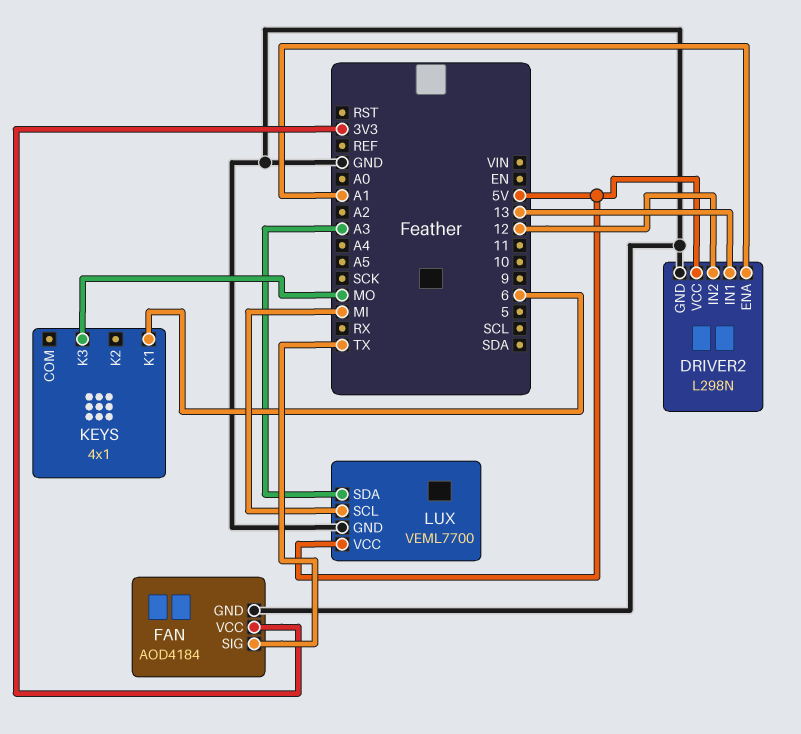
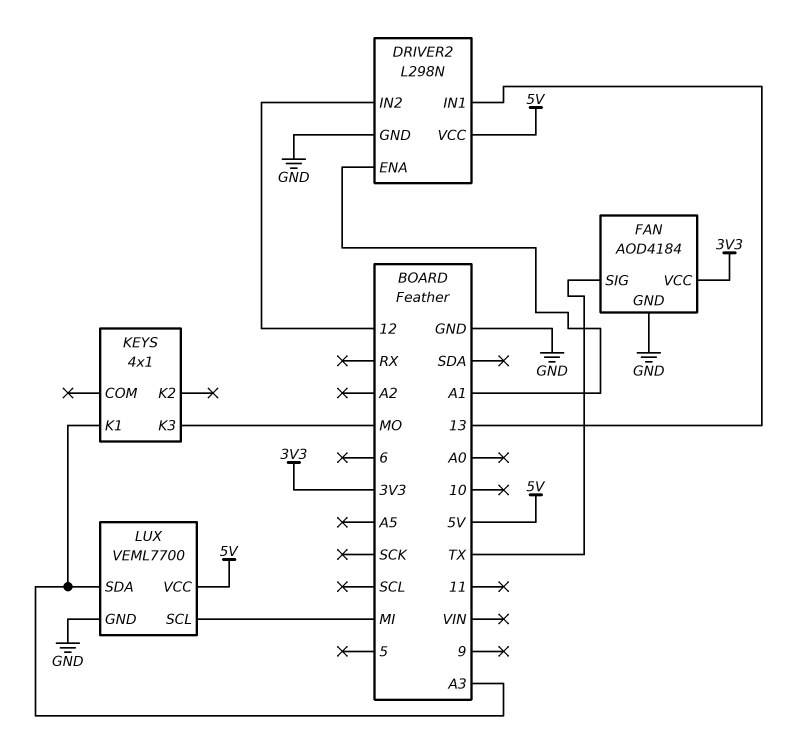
KEYS pin K1: 6 -> A3

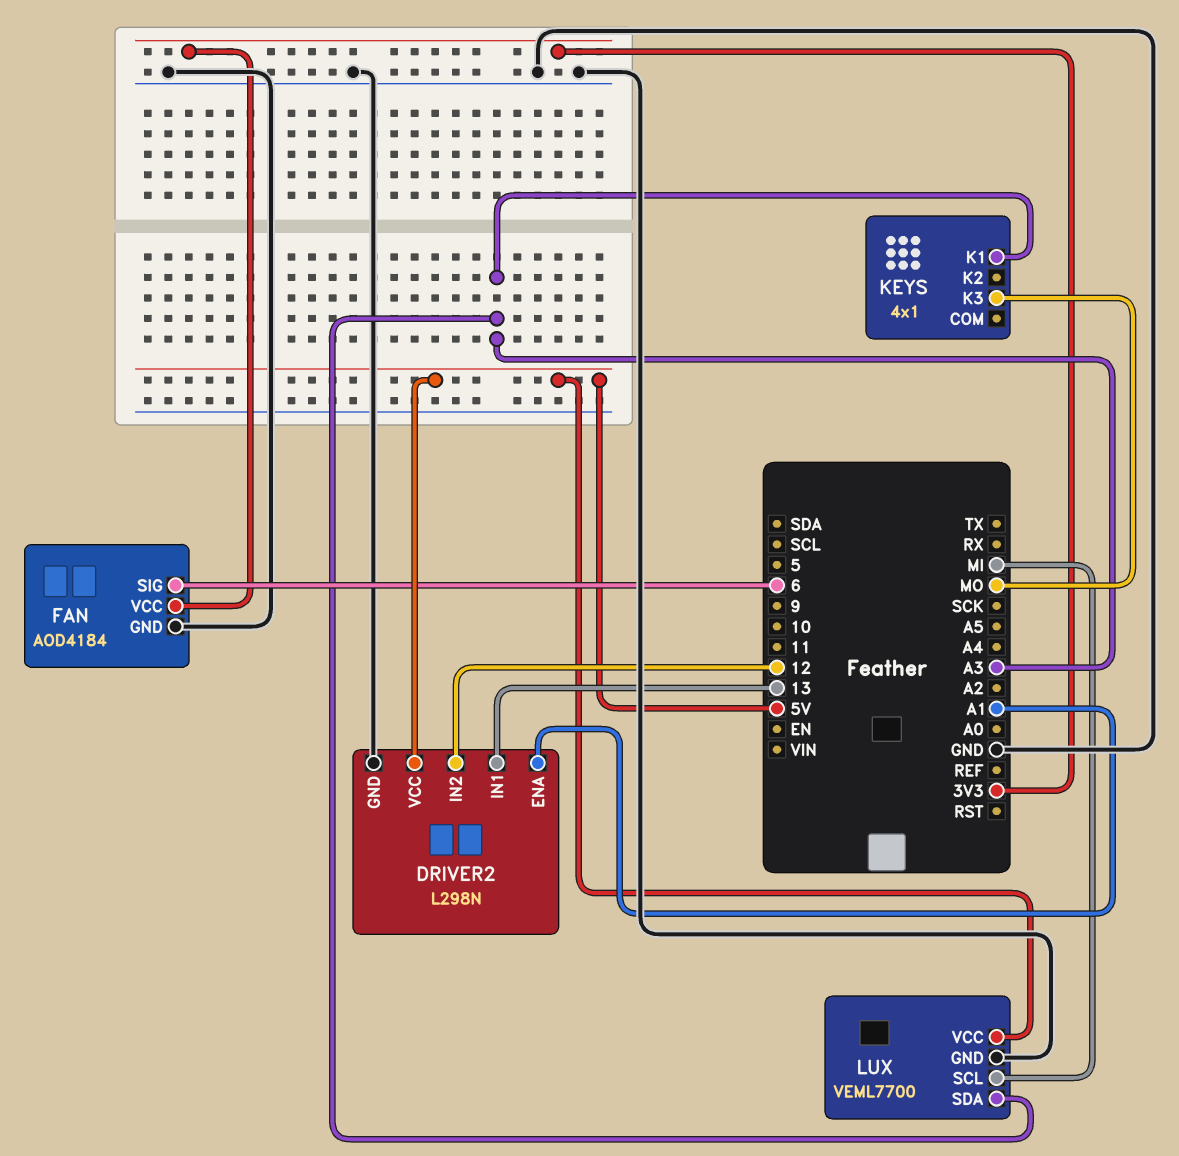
FAN pin SIG: TX -> 6

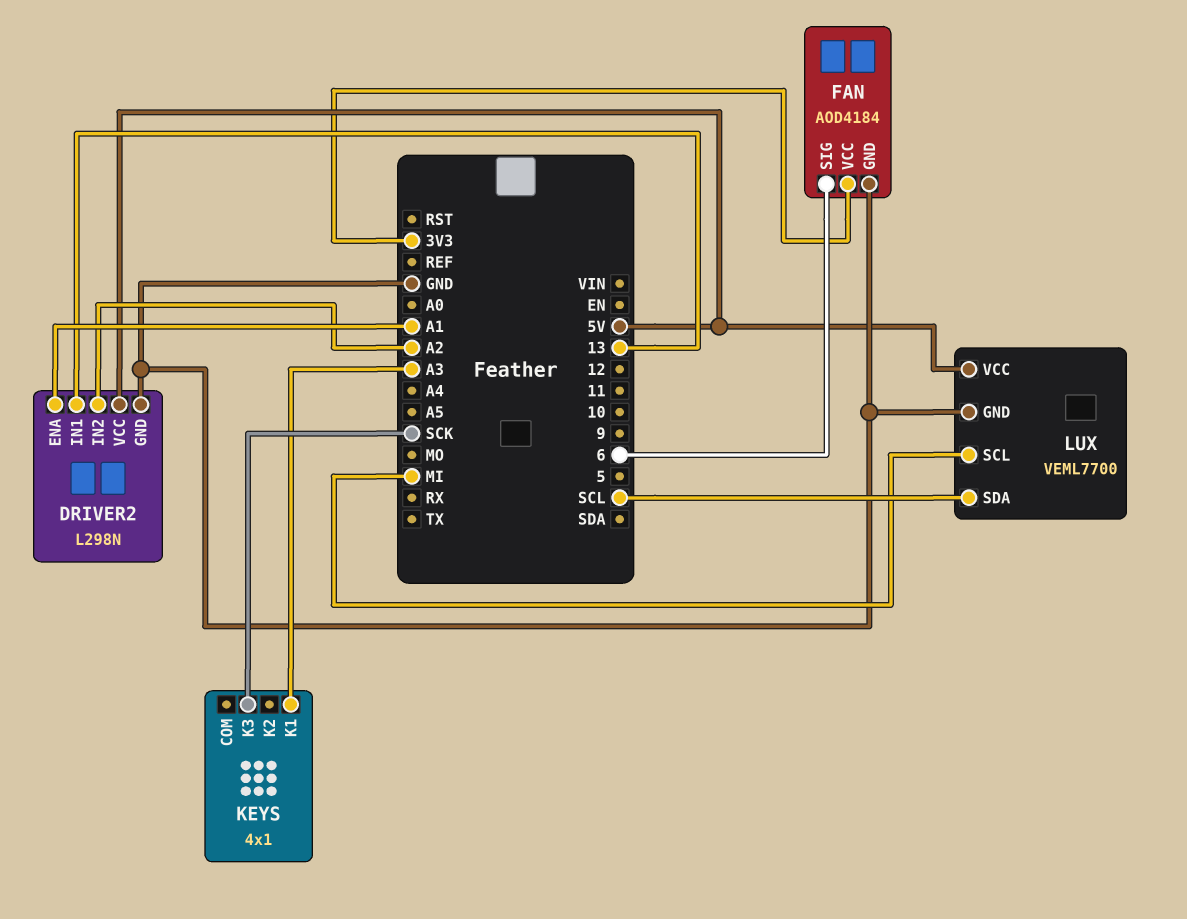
DRIVER2 pin IN2: 12 -> A2
KEYS pin K3: MO -> SCK
LUX pin SDA: A3 -> SCL

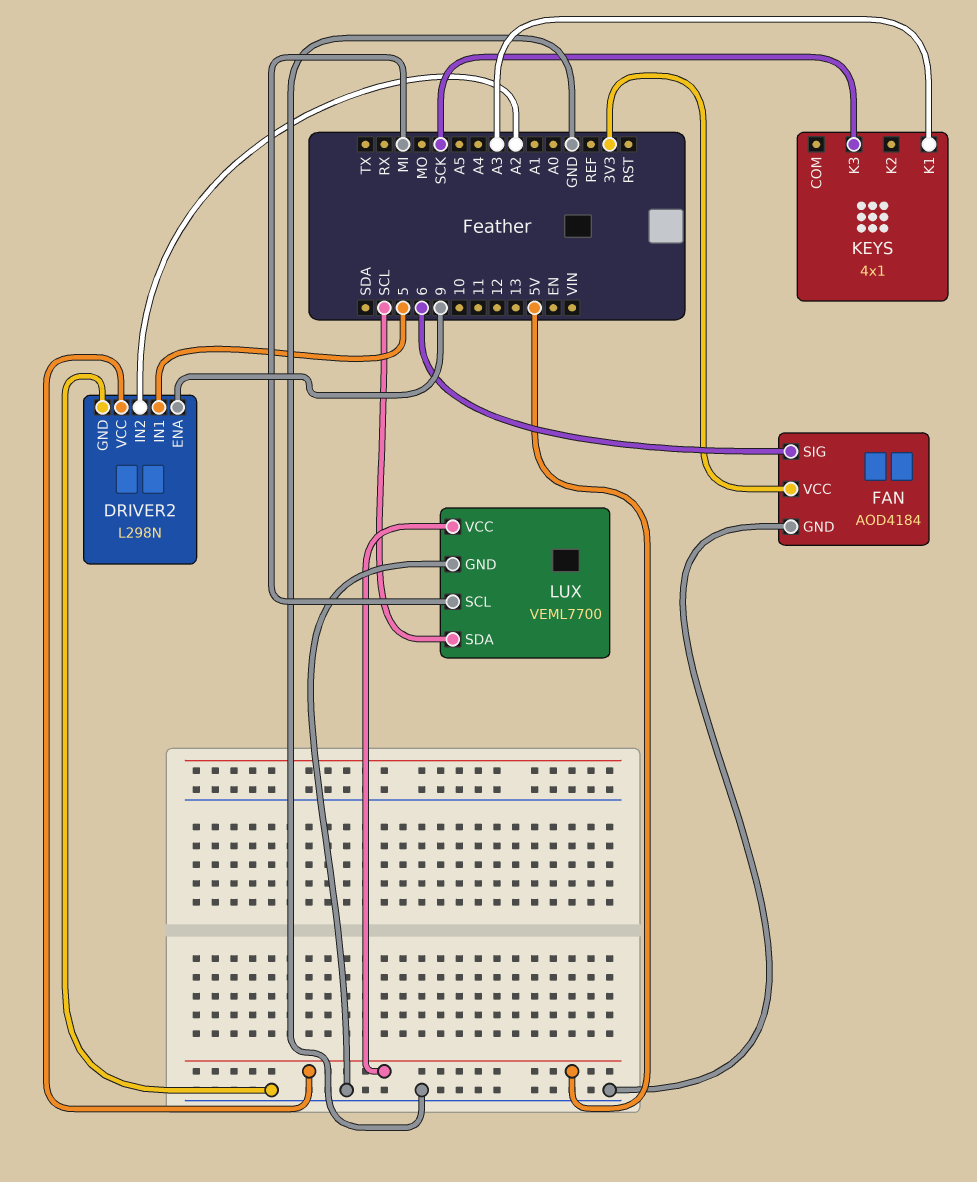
DRIVER2 pin ENA: A1 -> 9
DRIVER2 pin IN1: 13 -> 5

